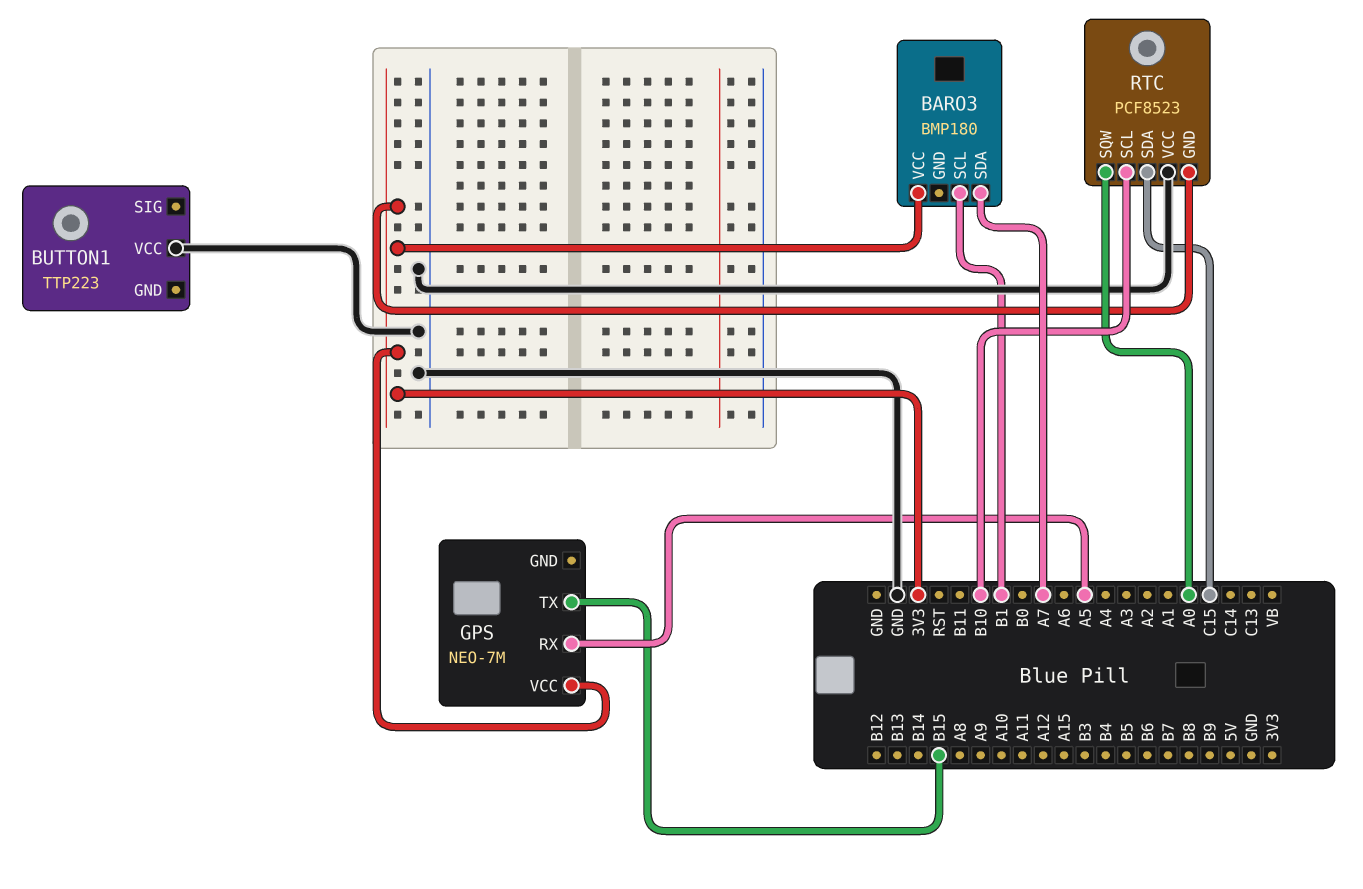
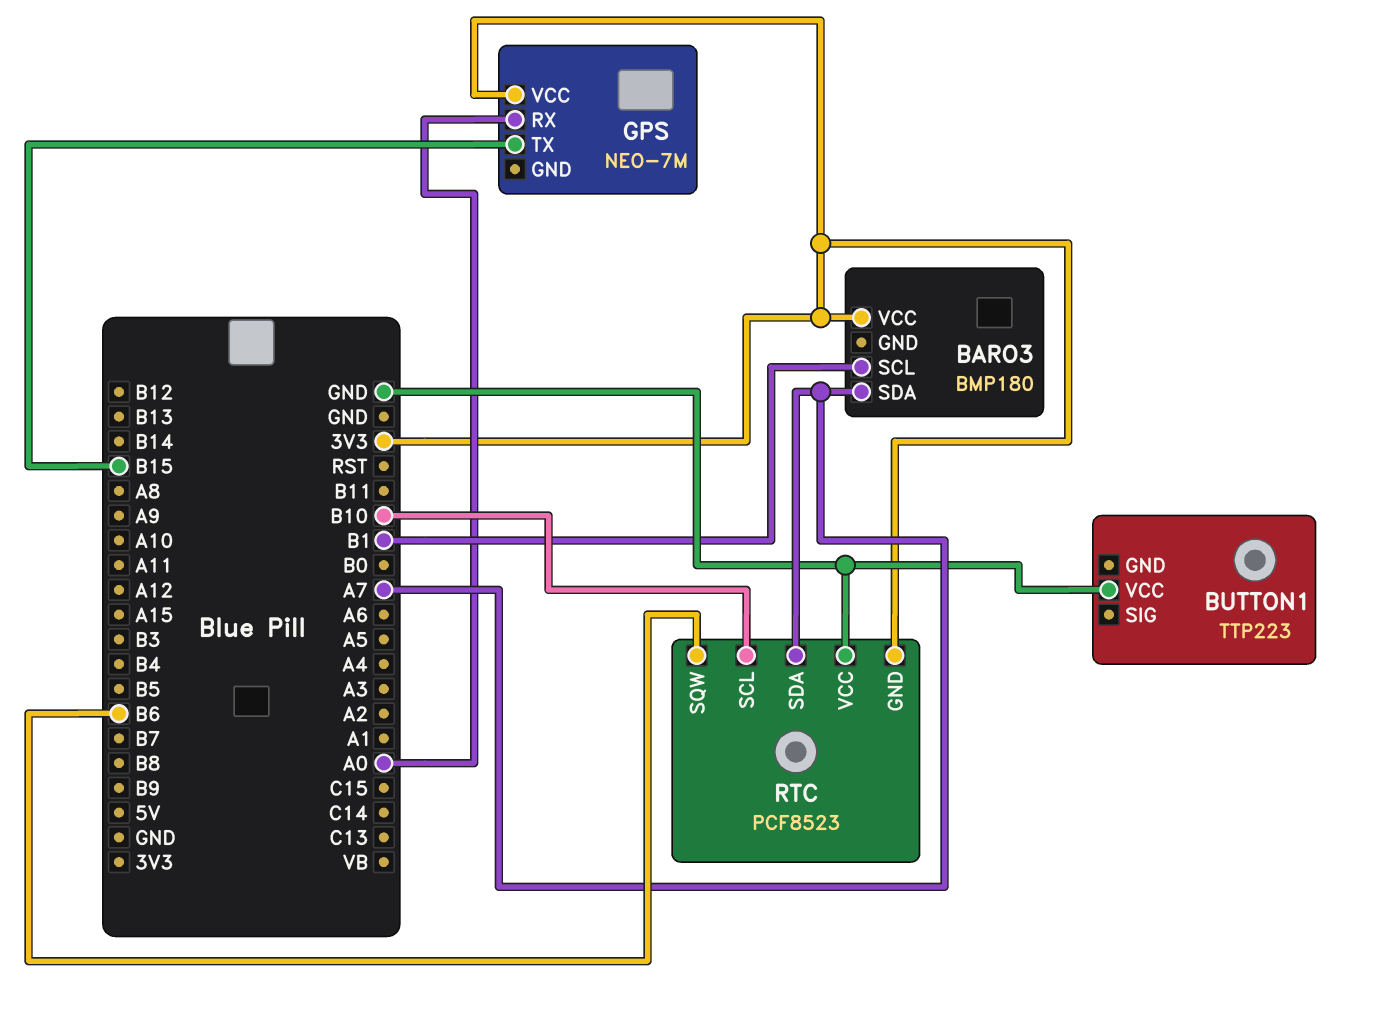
GPS pin RX: A5 -> A0
RTC pin SDA: C15 -> A7
RTC pin SQW: A0 -> B6

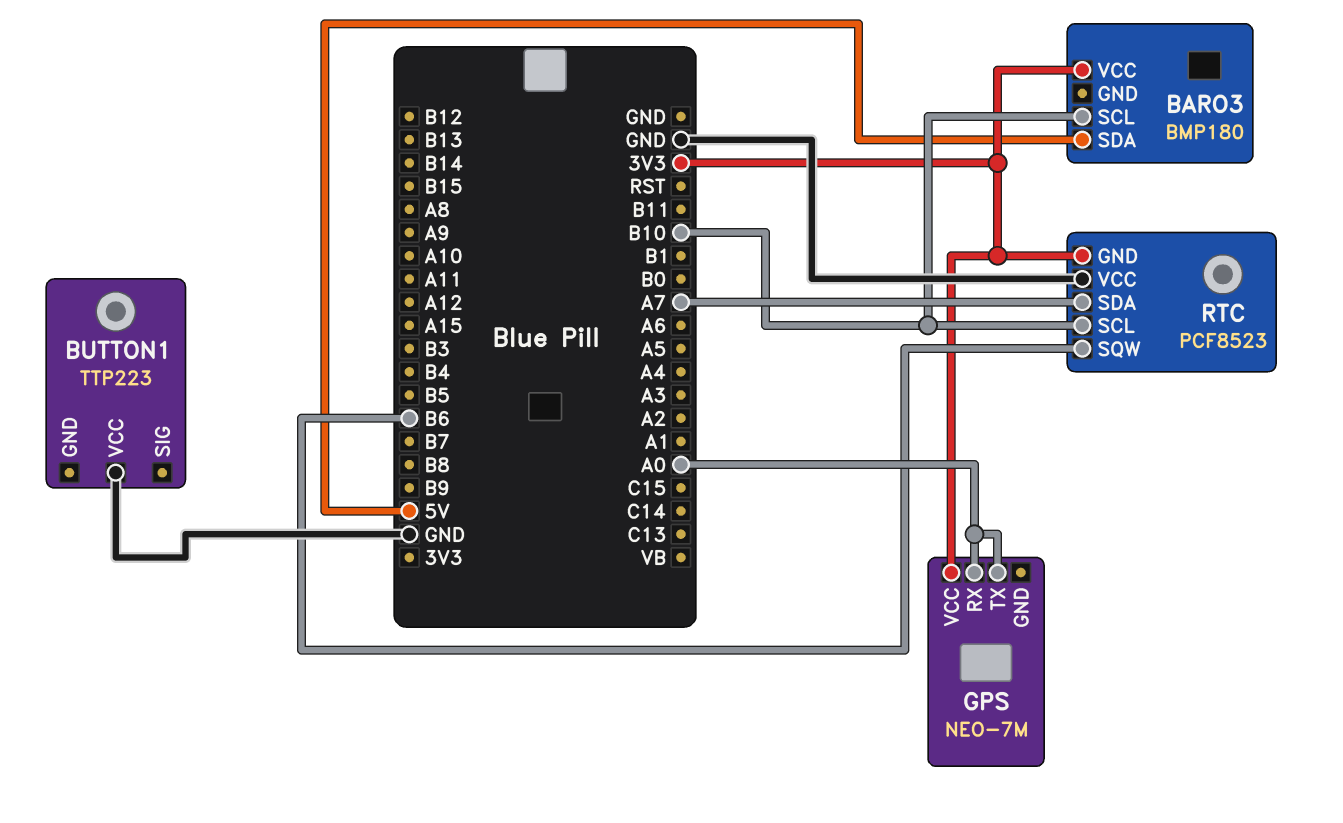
BARO3 pin SCL: B1 -> B10
BARO3 pin SDA: A7 -> 5V
GPS pin TX: B15 -> A0

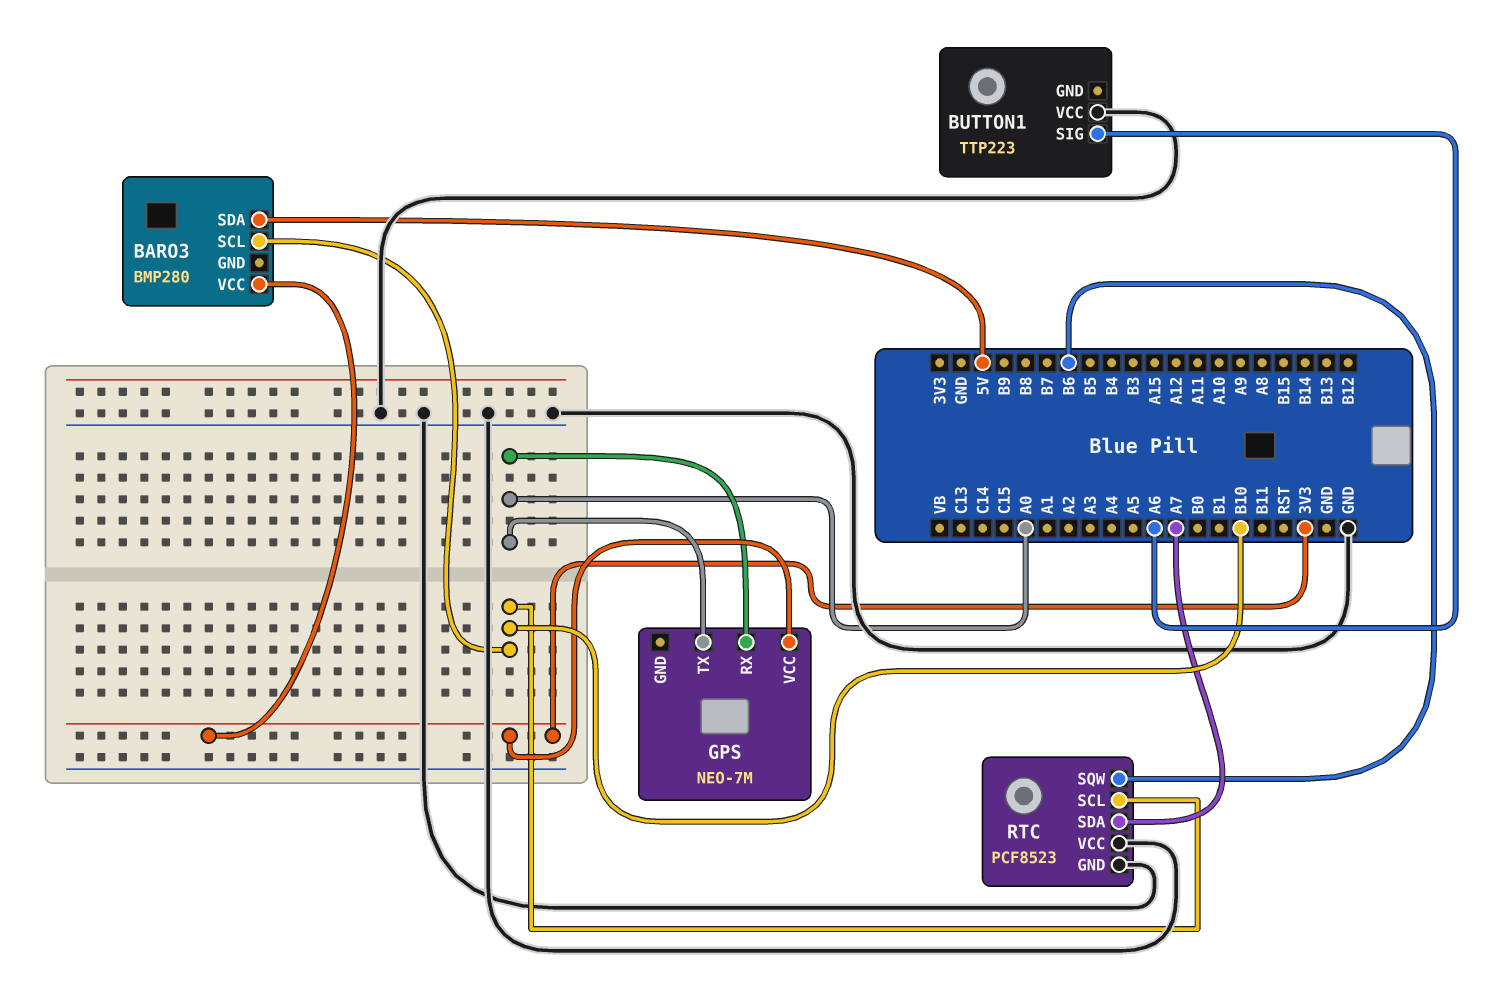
BARO3: BMP180 -> BMP280
BUTTON1 pin SIG: none -> A6
RTC pin GND: 3V3 -> GND

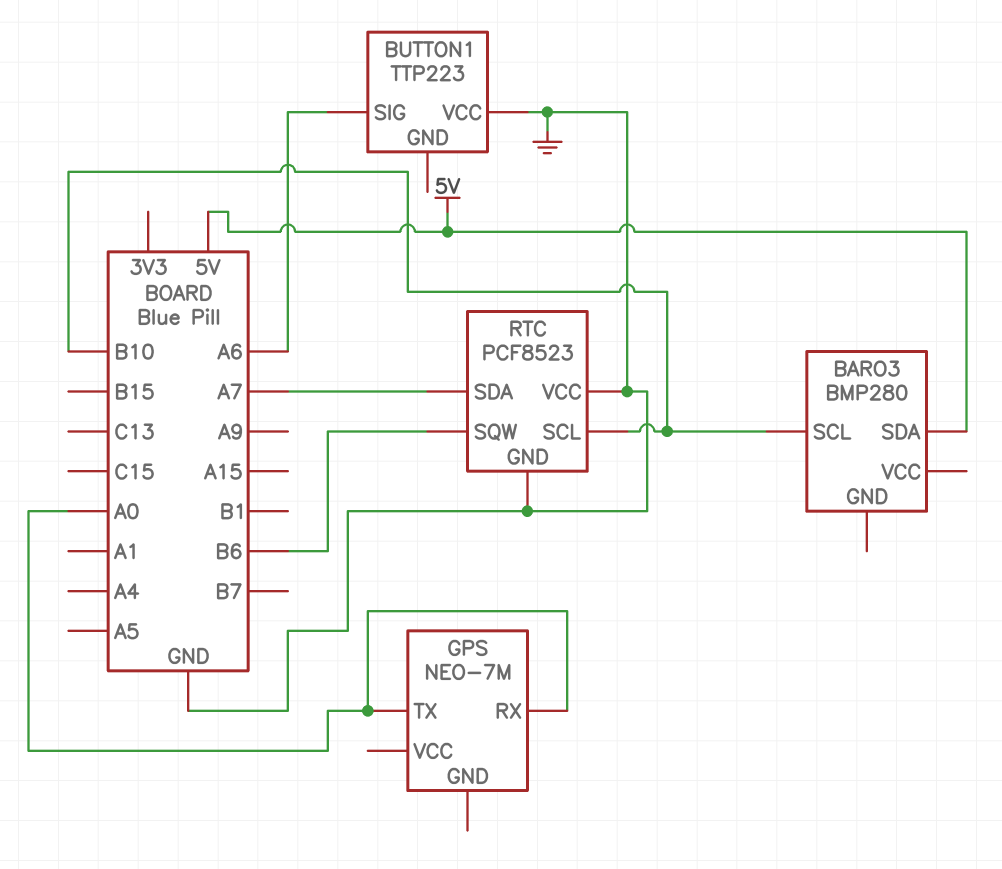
BARO3 pin VCC: 3V3 -> none
GPS pin VCC: 3V3 -> none

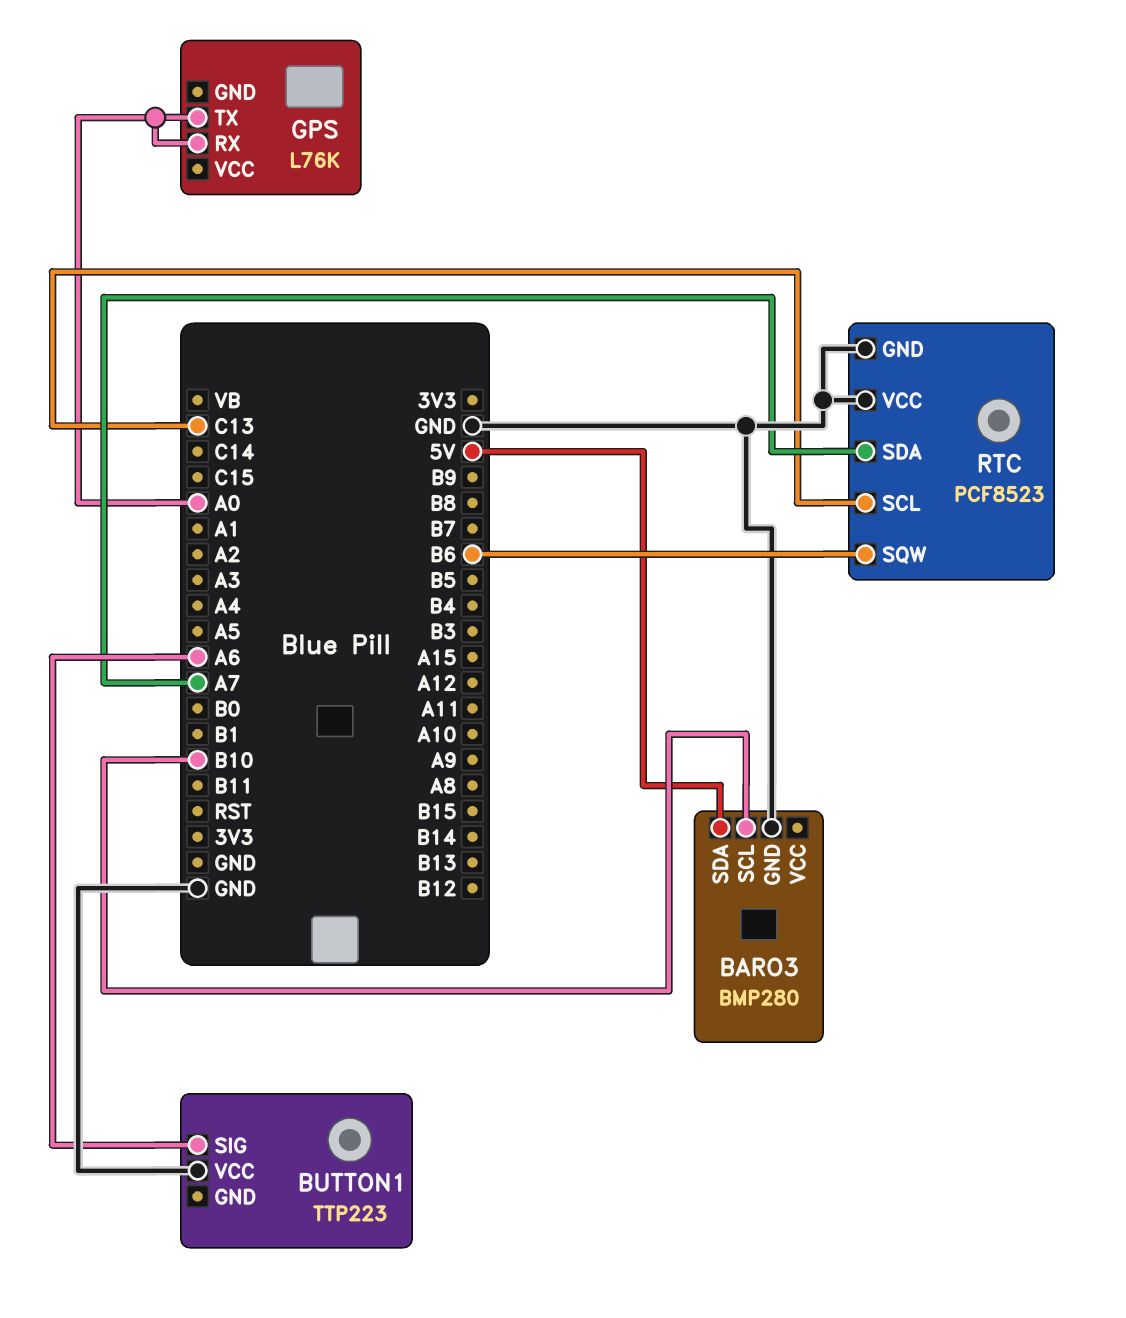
BARO3 pin GND: none -> GND
GPS: NEO-7M -> L76K
RTC pin SCL: B10 -> C13

